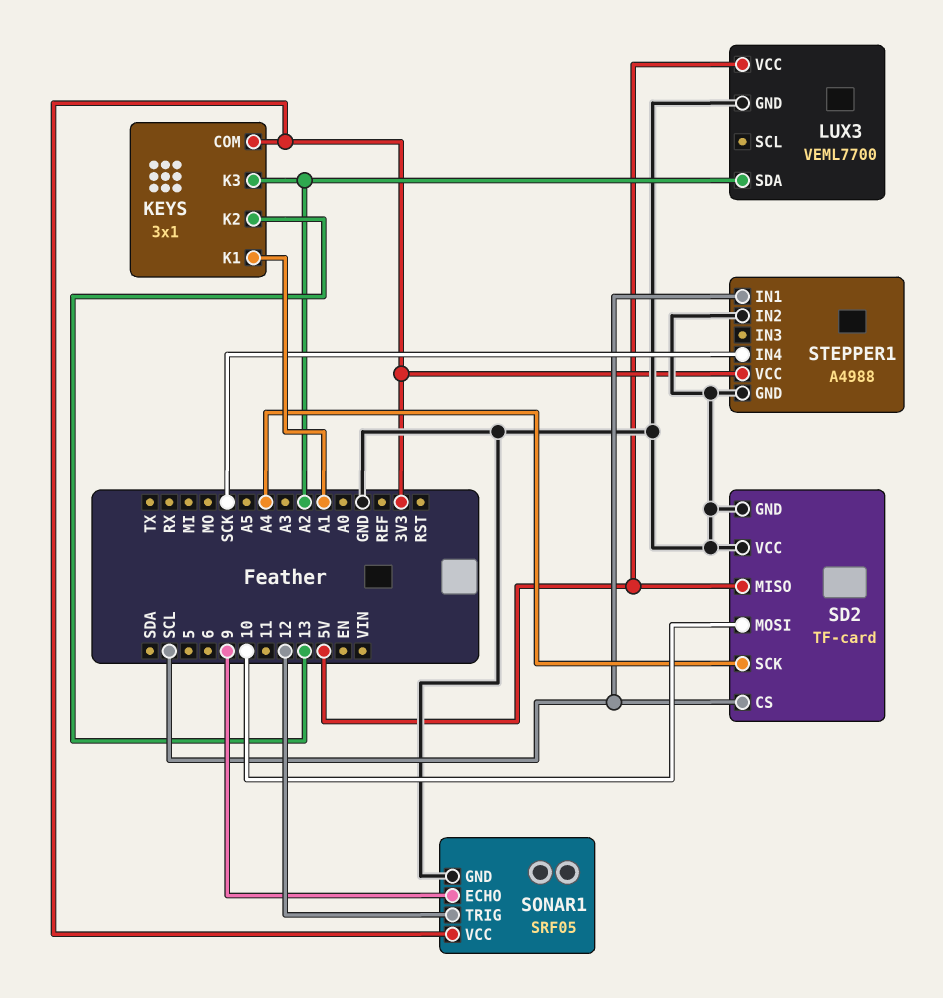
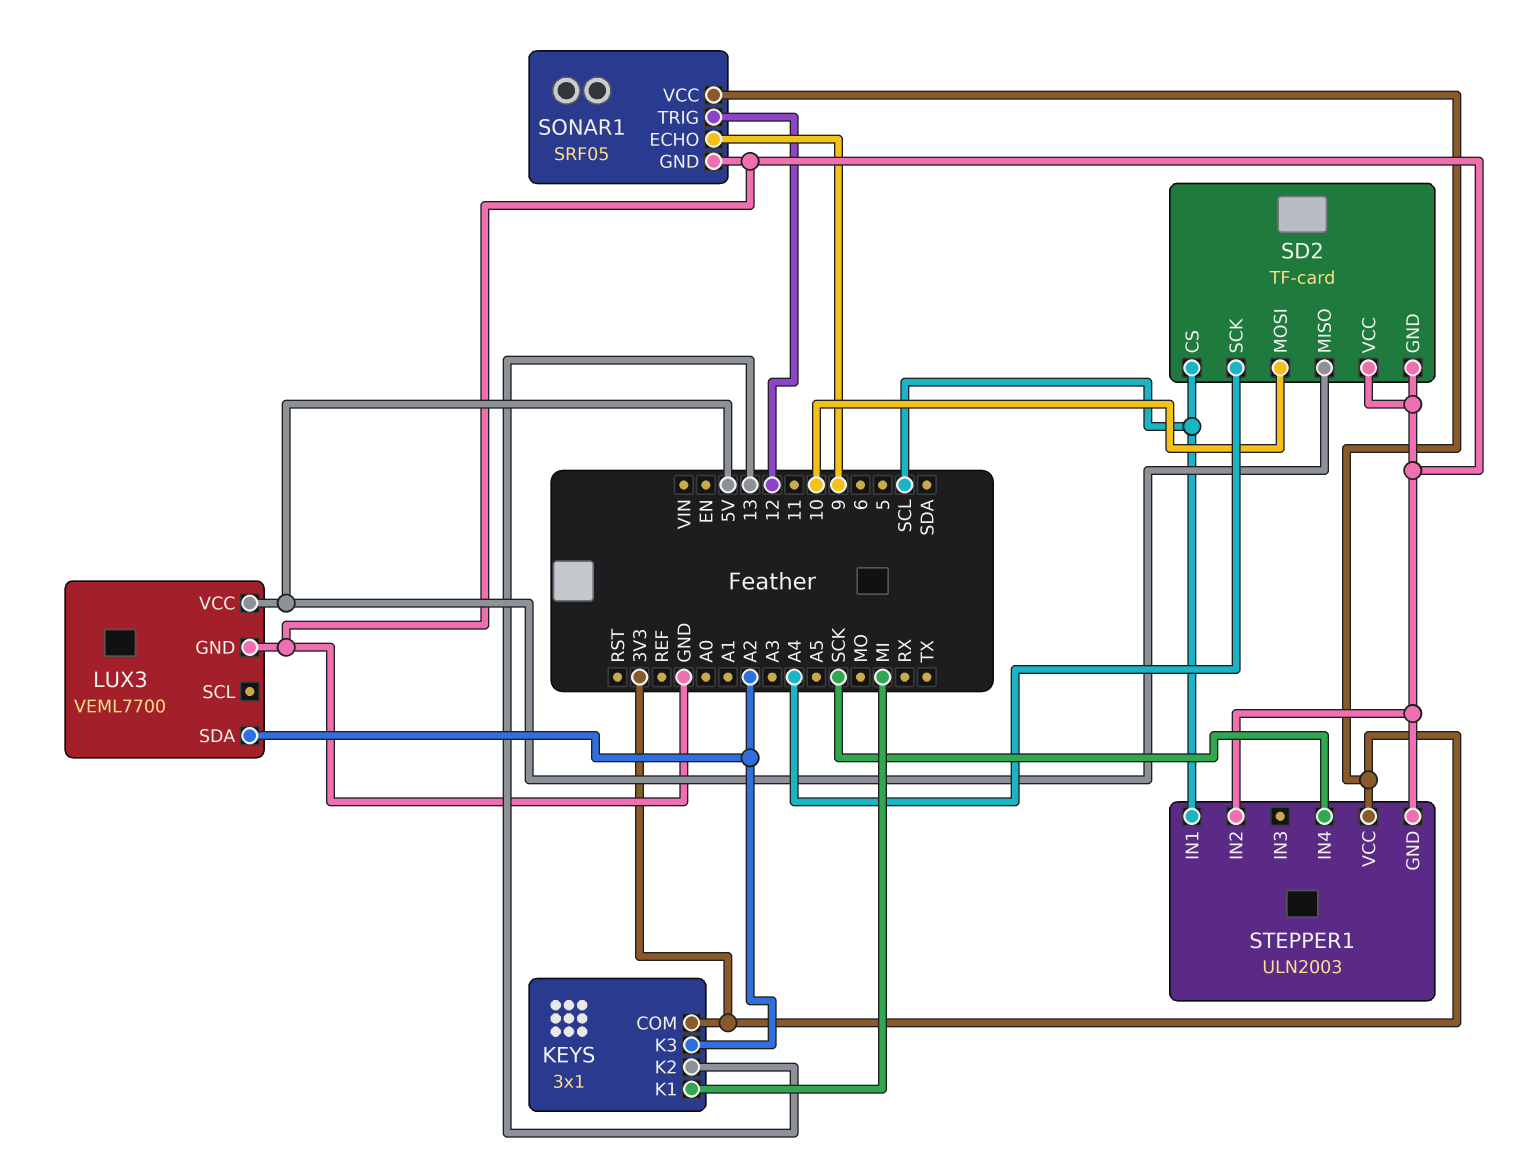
KEYS pin K1: A1 -> MI
STEPPER1: A4988 -> ULN2003

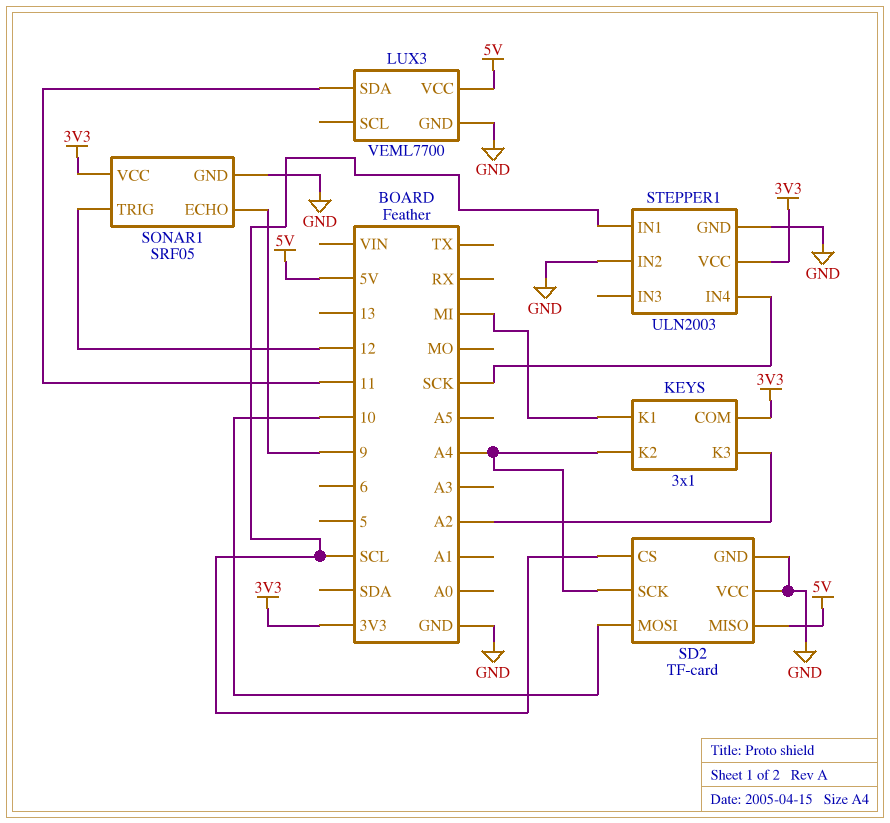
KEYS pin K2: 13 -> A4
LUX3 pin SDA: A2 -> 11

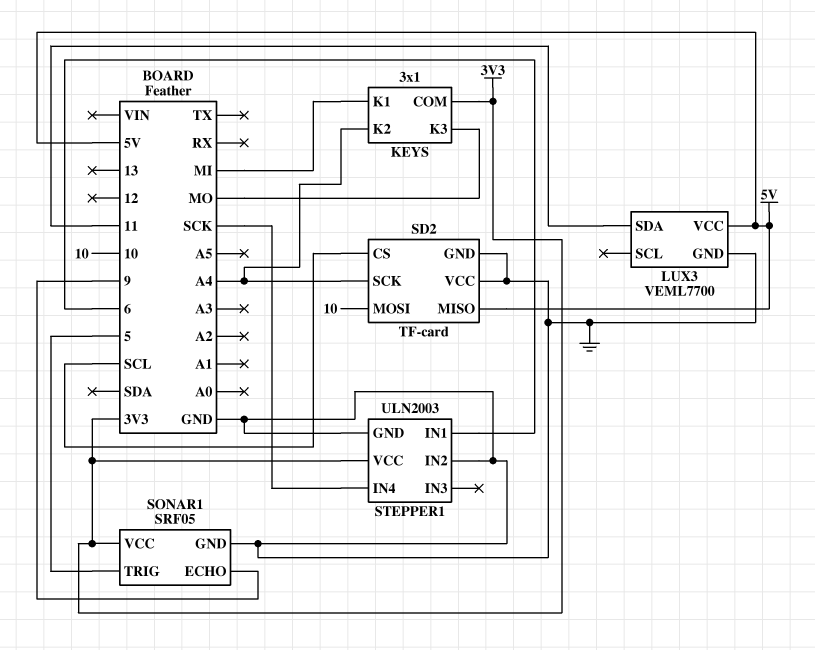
KEYS pin K3: A2 -> MO
SONAR1 pin TRIG: 12 -> 5
STEPPER1 pin IN1: SCL -> 6

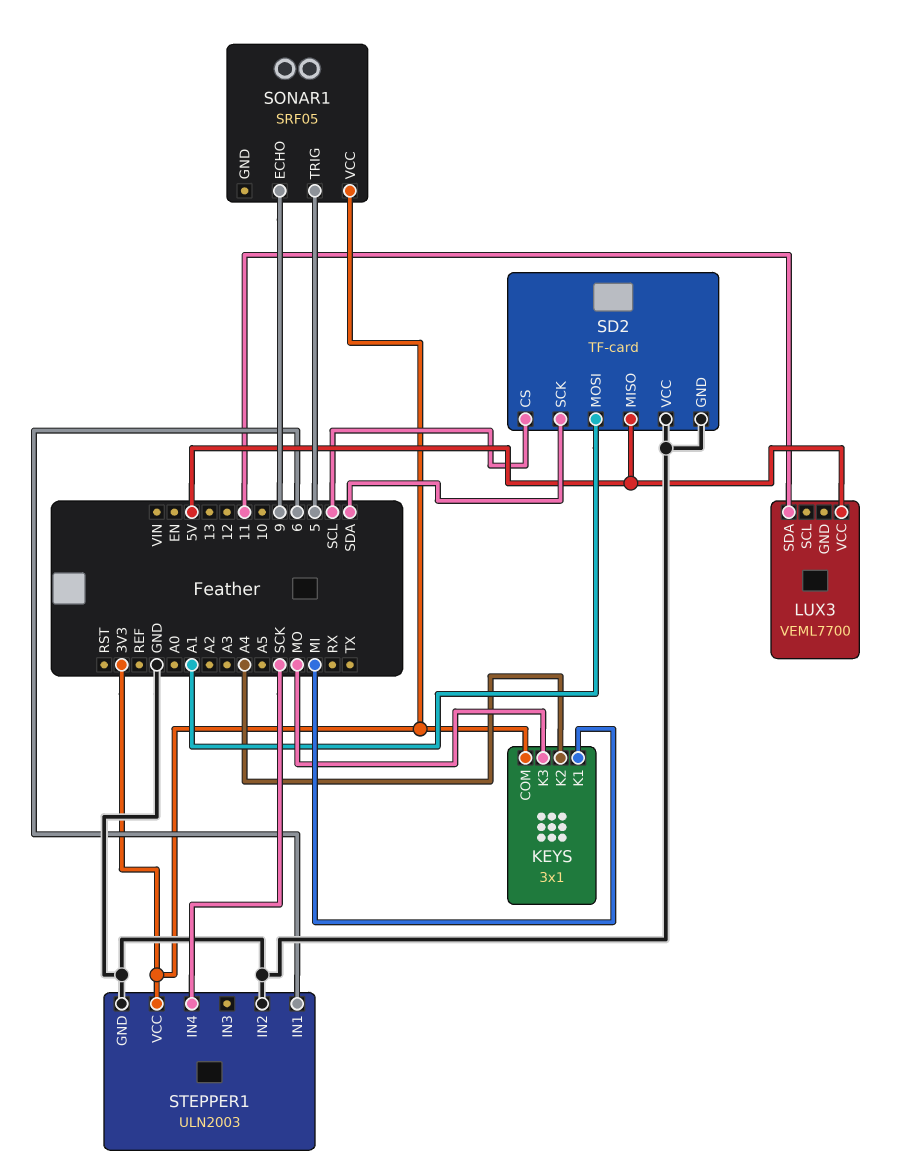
LUX3 pin GND: GND -> none
SD2 pin MOSI: 10 -> A1
SD2 pin SCK: A4 -> SDA
SONAR1 pin GND: GND -> none

